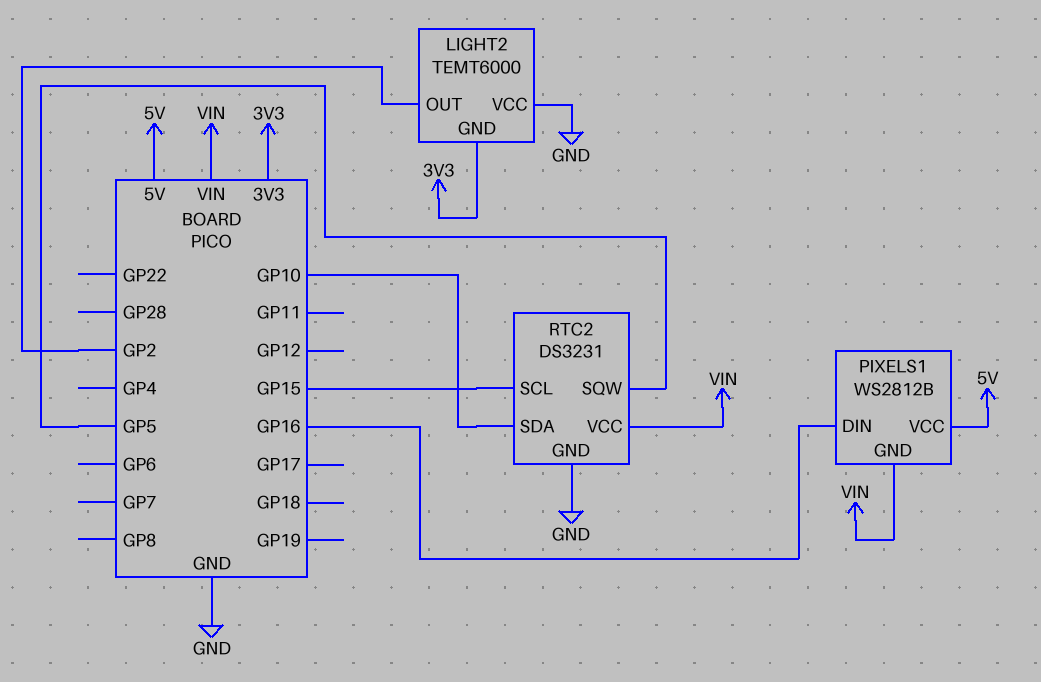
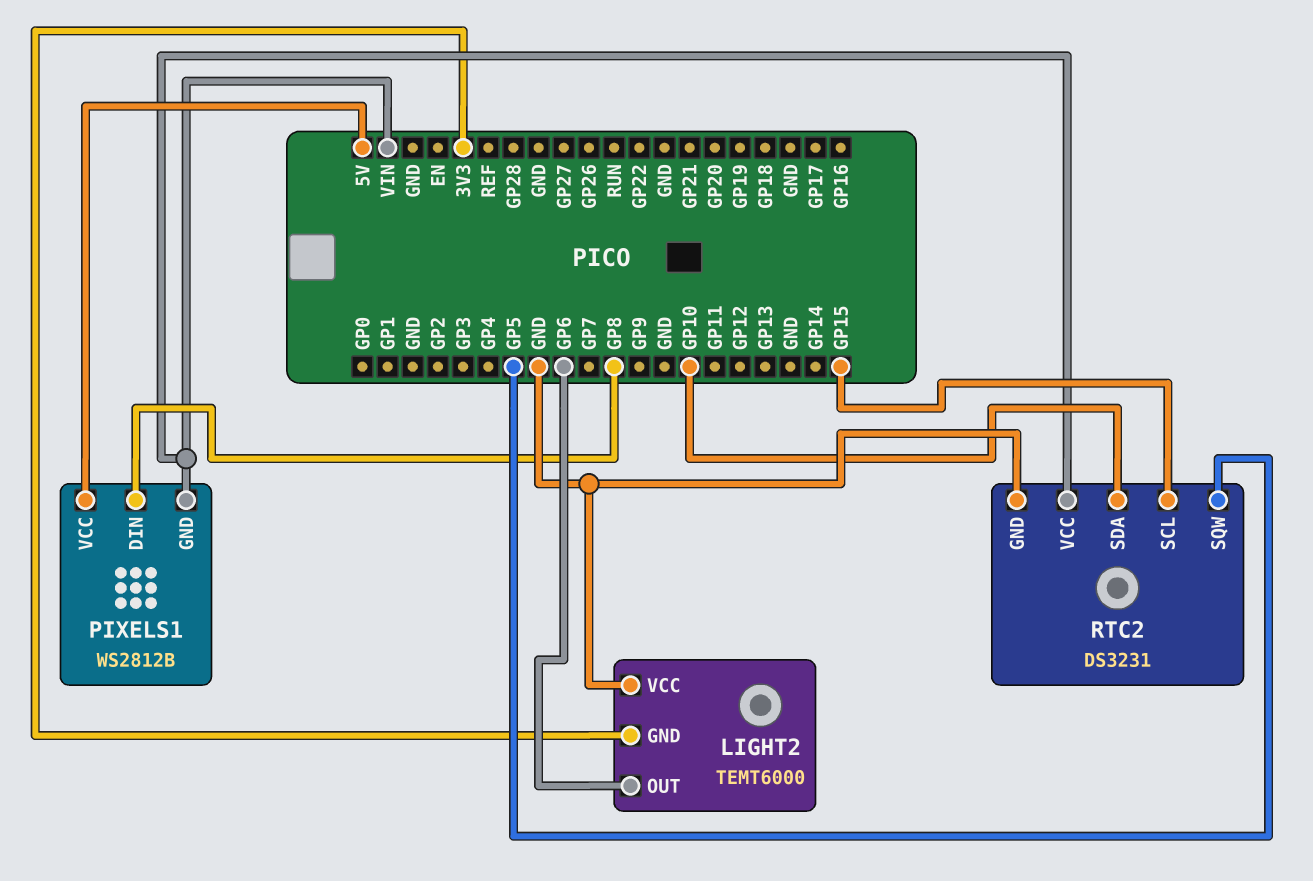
LIGHT2 pin OUT: GP2 -> GP6
PIXELS1 pin DIN: GP16 -> GP8

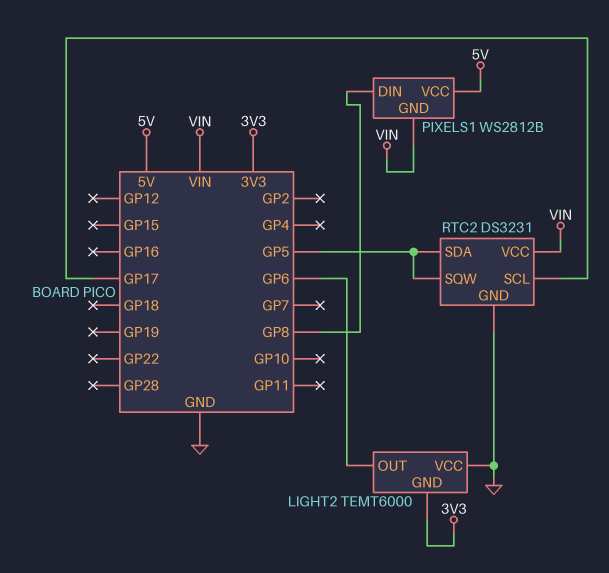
RTC2 pin SCL: GP15 -> GP17
RTC2 pin SDA: GP10 -> GP5

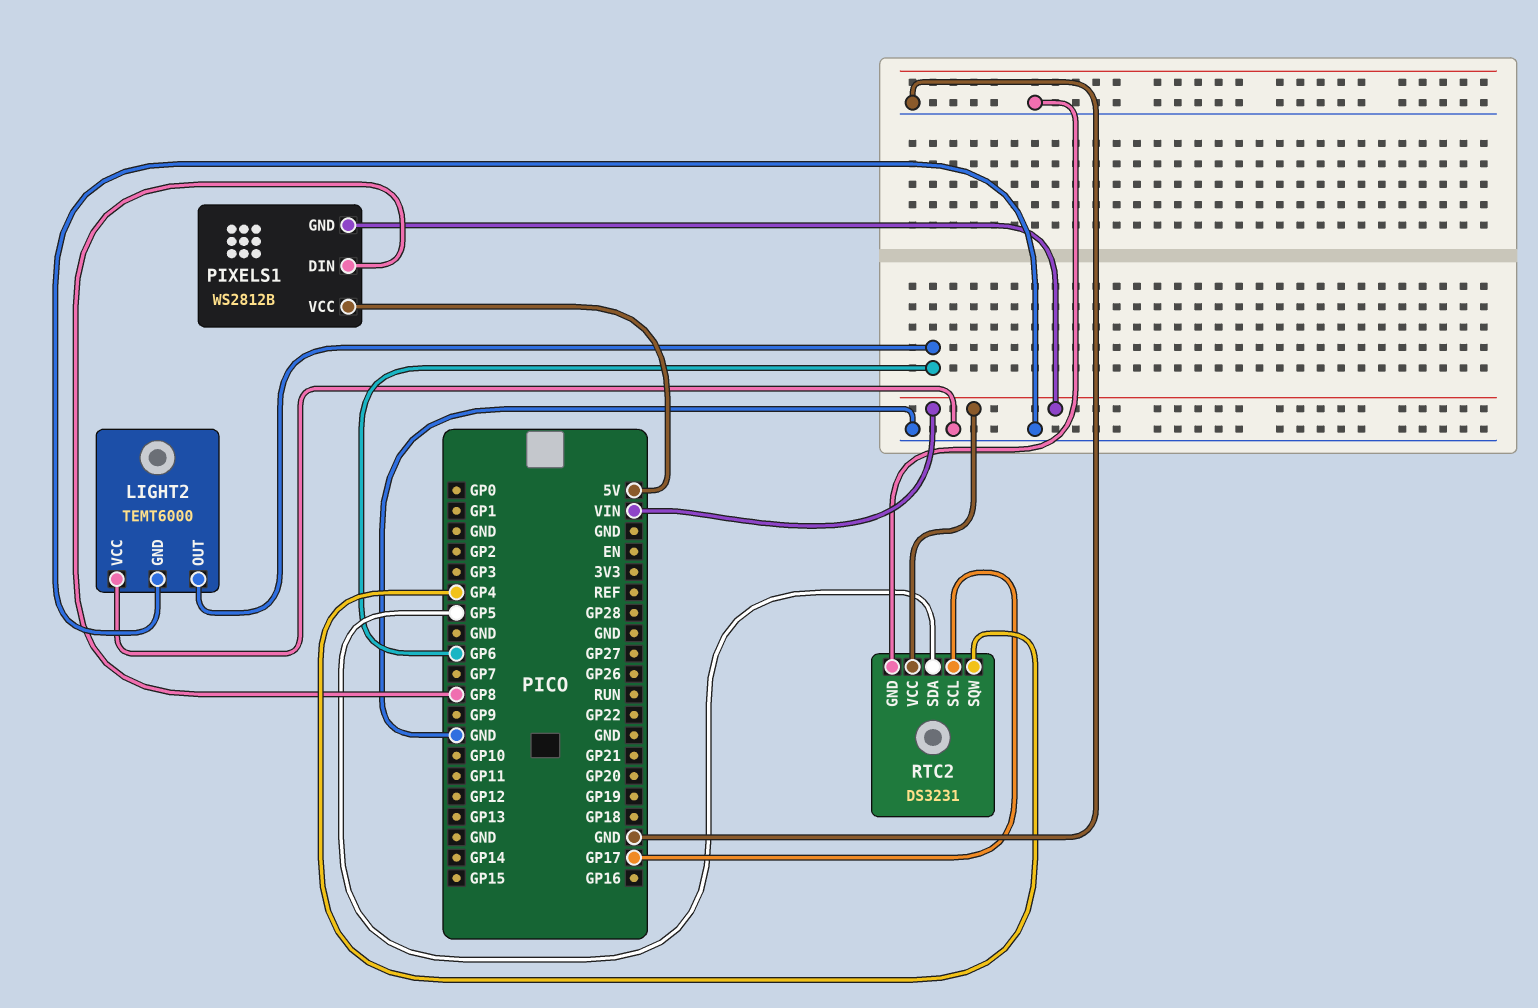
LIGHT2 pin GND: 3V3 -> GND
RTC2 pin SQW: GP5 -> GP4

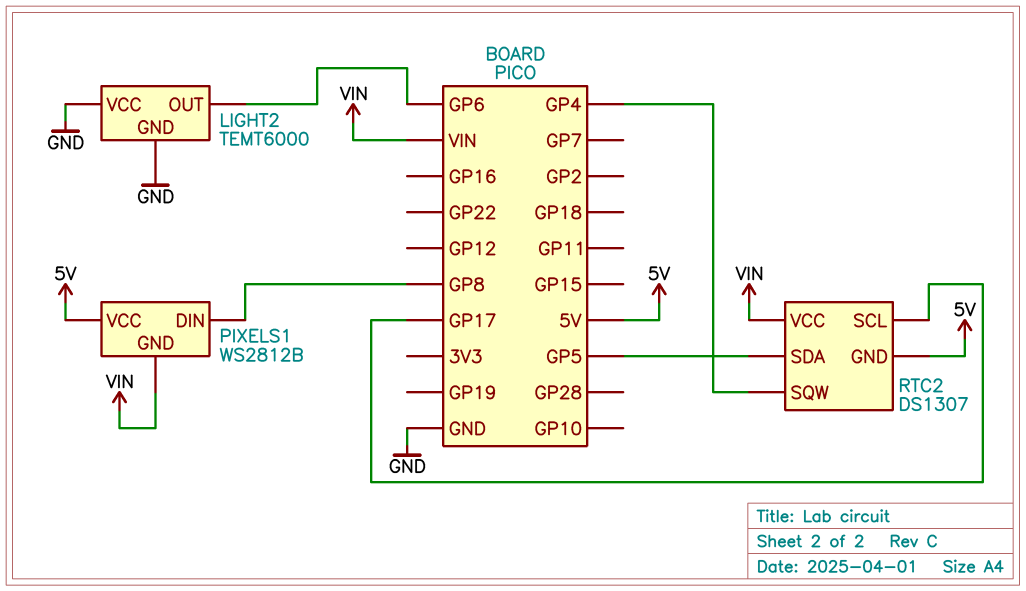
RTC2: DS3231 -> DS1307
RTC2 pin GND: GND -> 5V

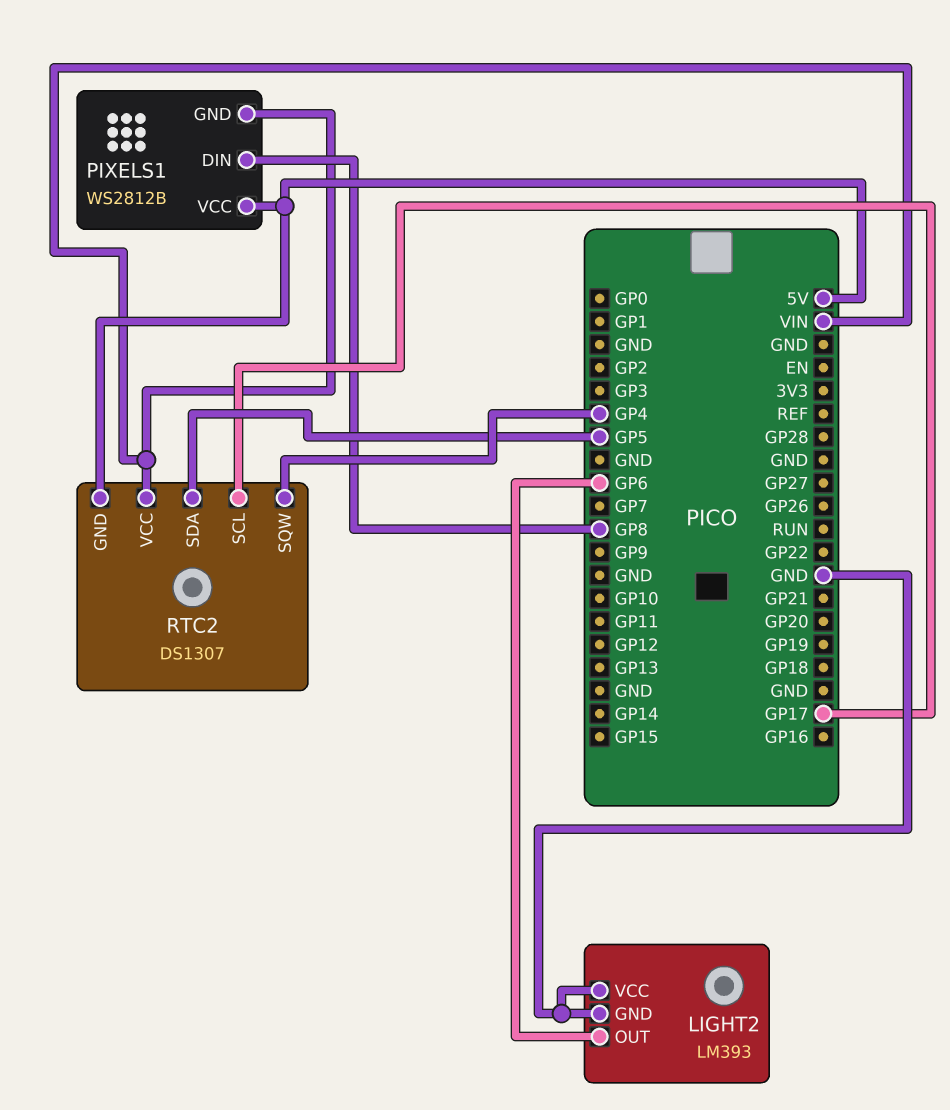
LIGHT2: TEMT6000 -> LM393

